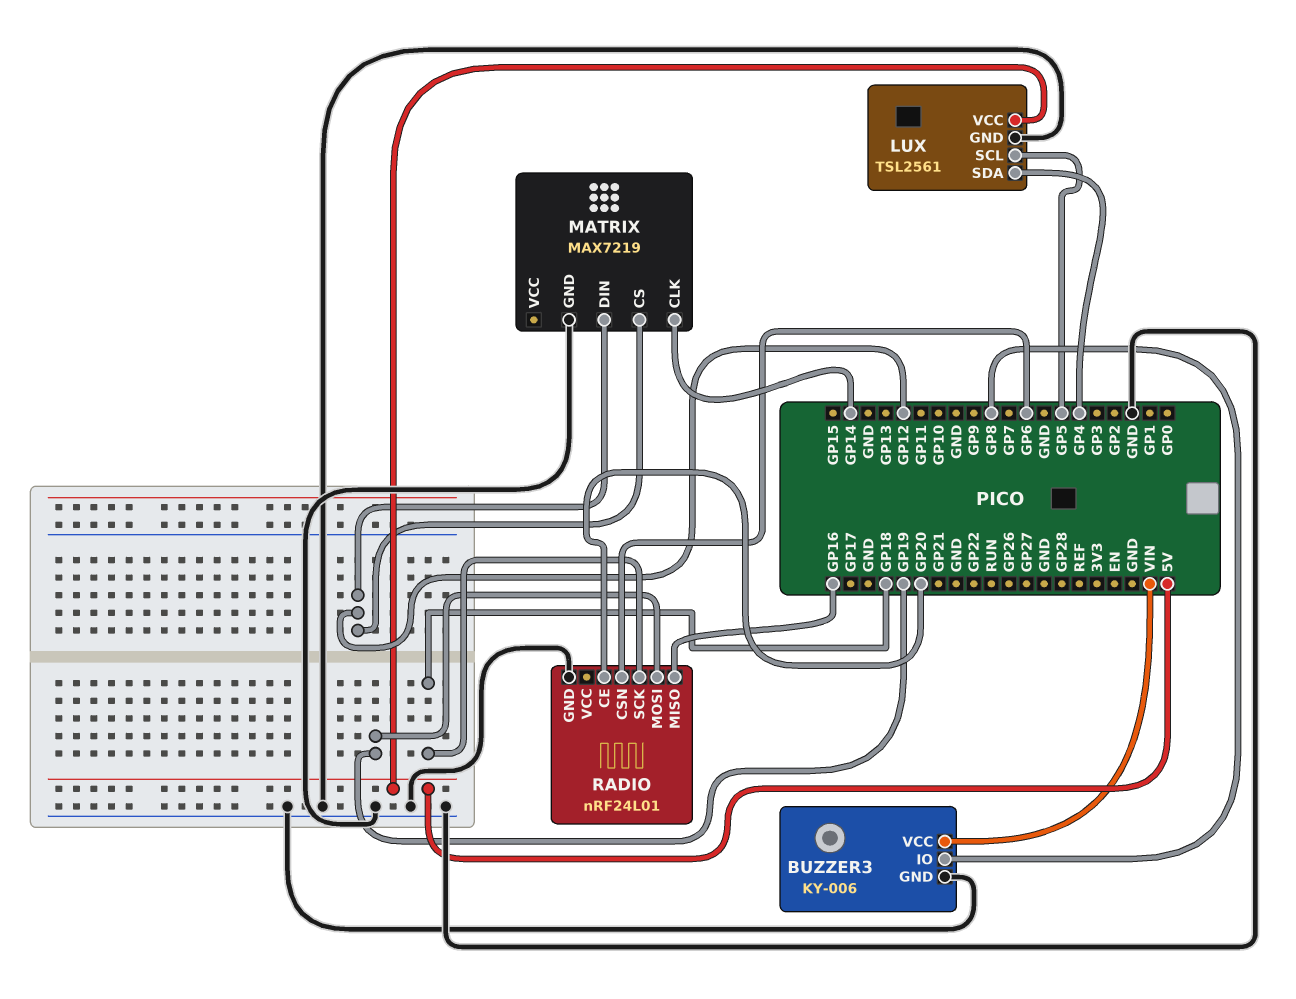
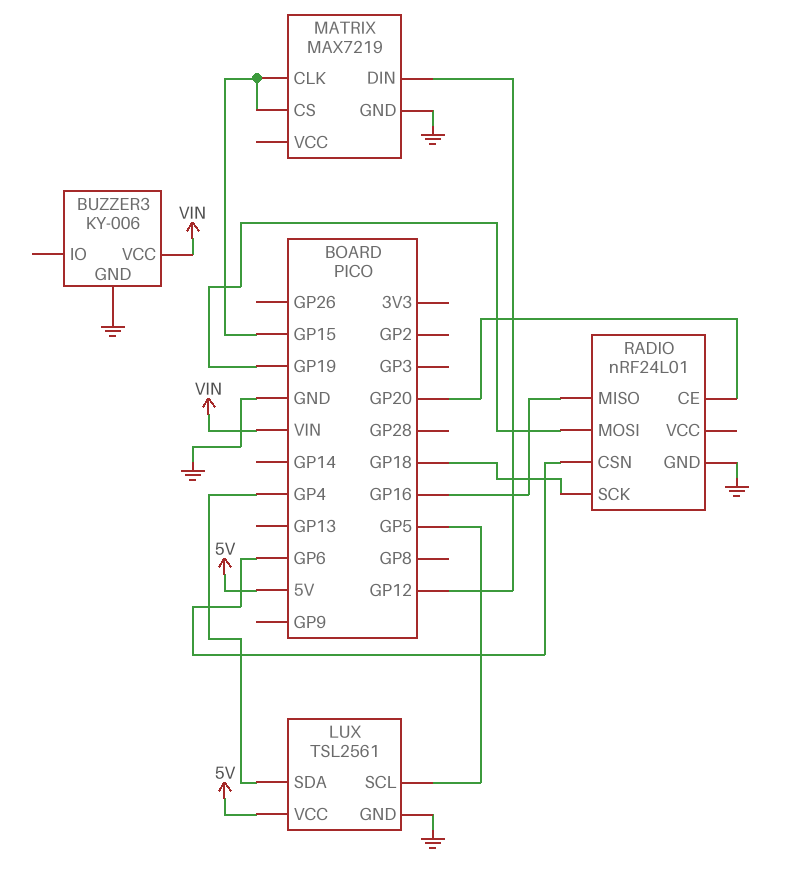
BUZZER3 pin IO: GP8 -> none
MATRIX pin CLK: GP14 -> GP15
MATRIX pin CS: GP12 -> GP15

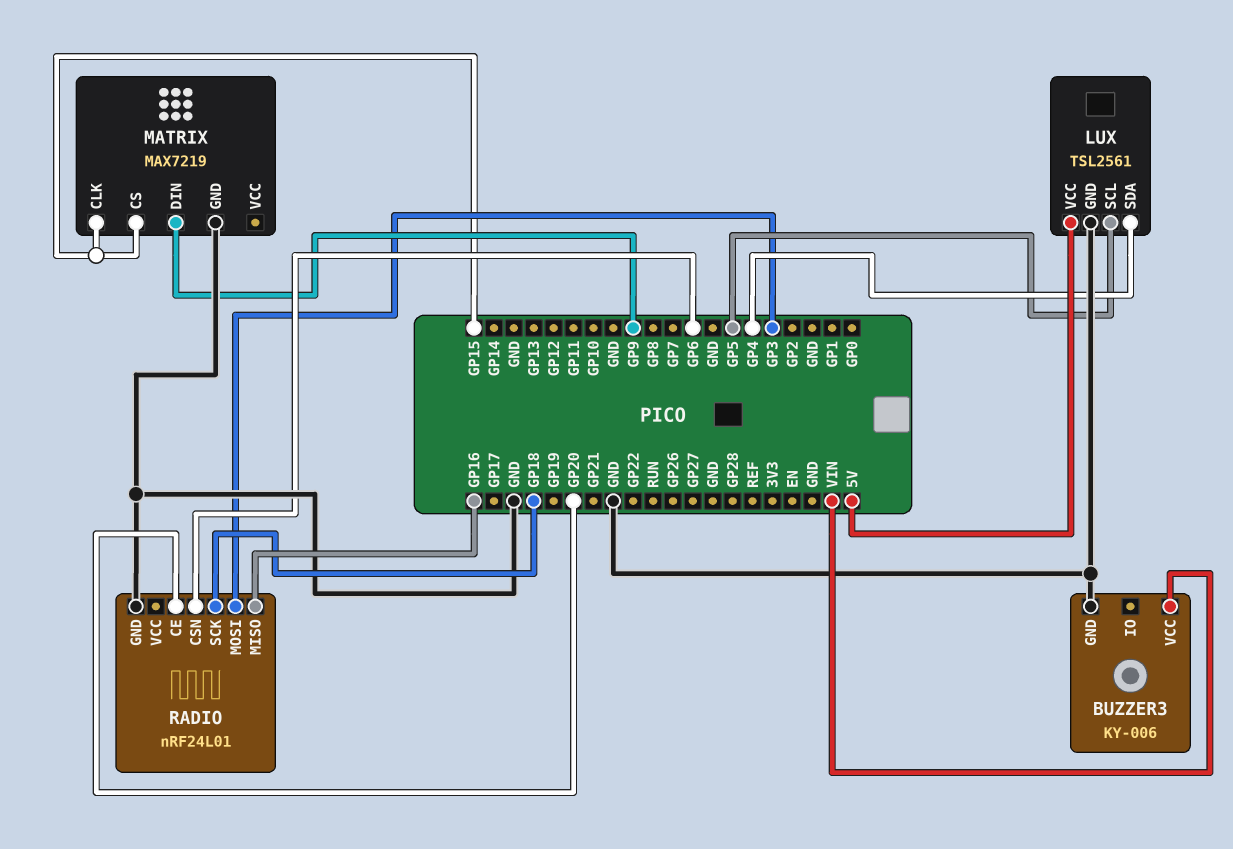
MATRIX pin DIN: GP12 -> GP9
RADIO pin MOSI: GP19 -> GP3

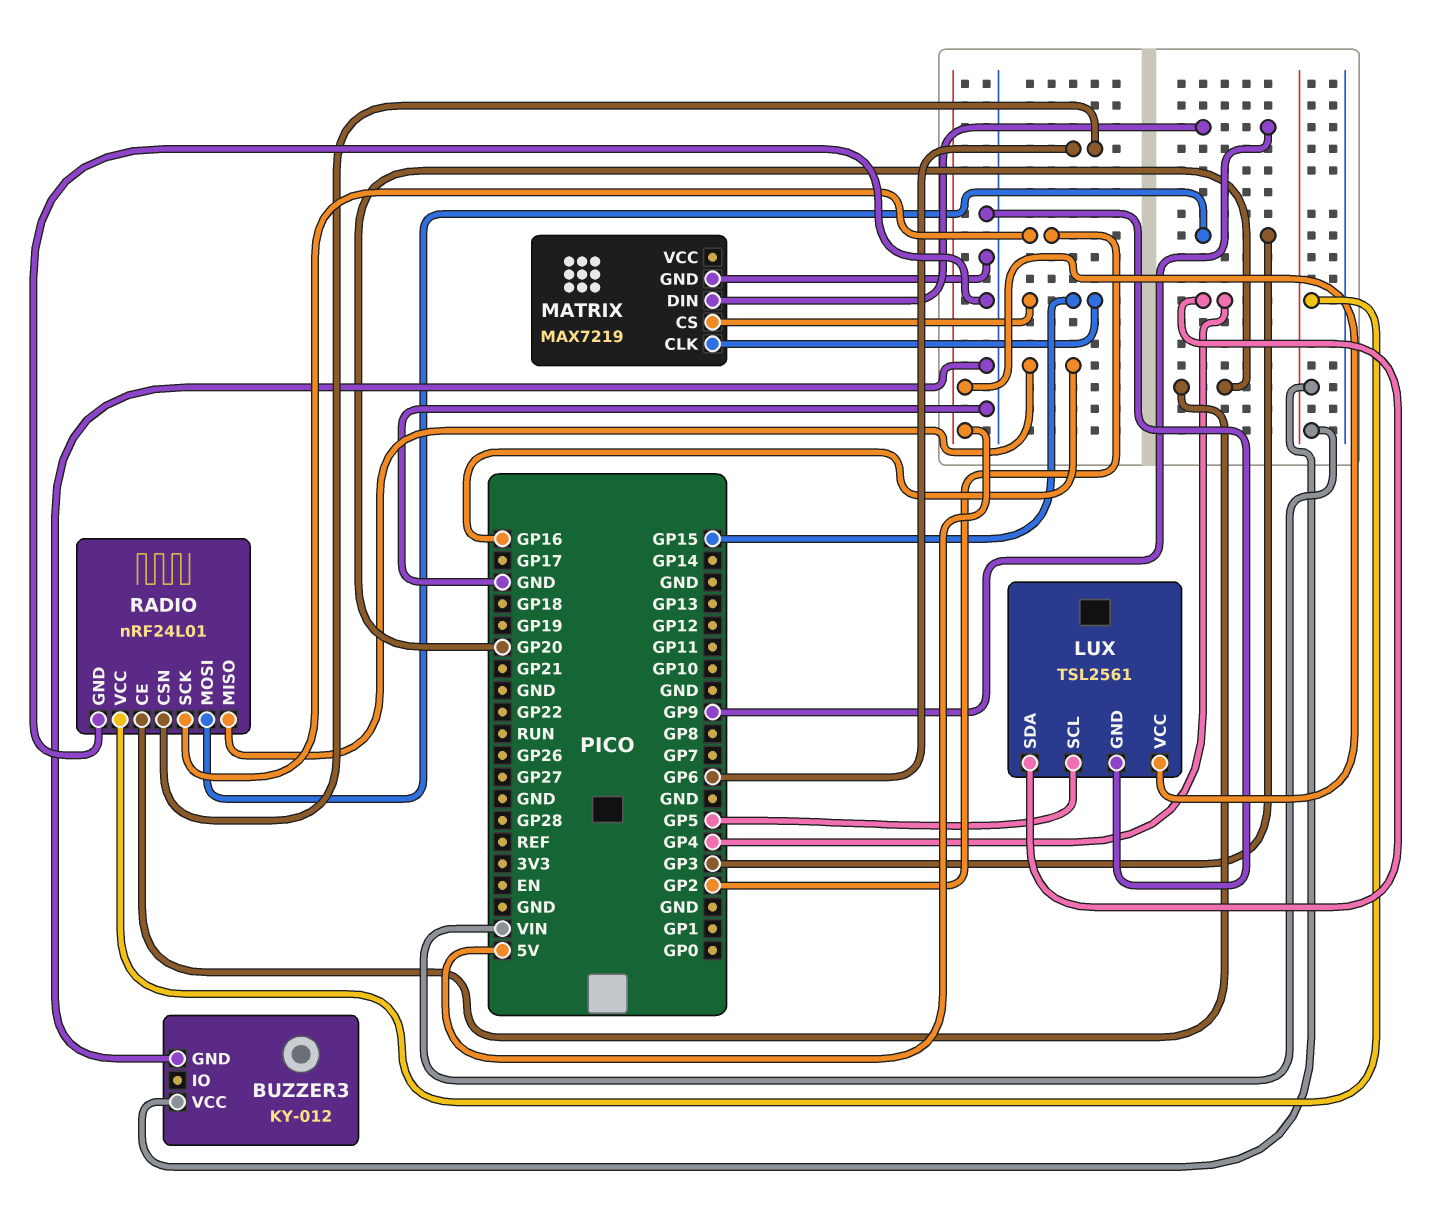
BUZZER3: KY-006 -> KY-012
RADIO pin SCK: GP18 -> GP2
RADIO pin VCC: none -> VIN

